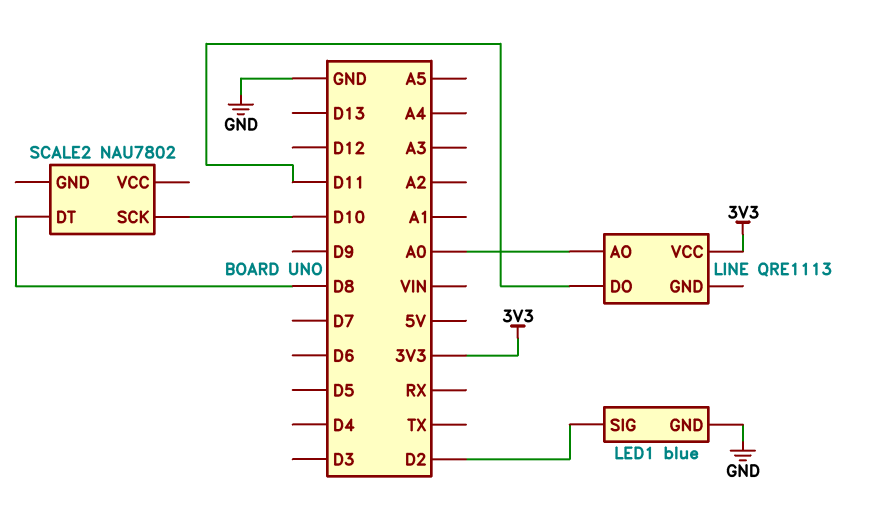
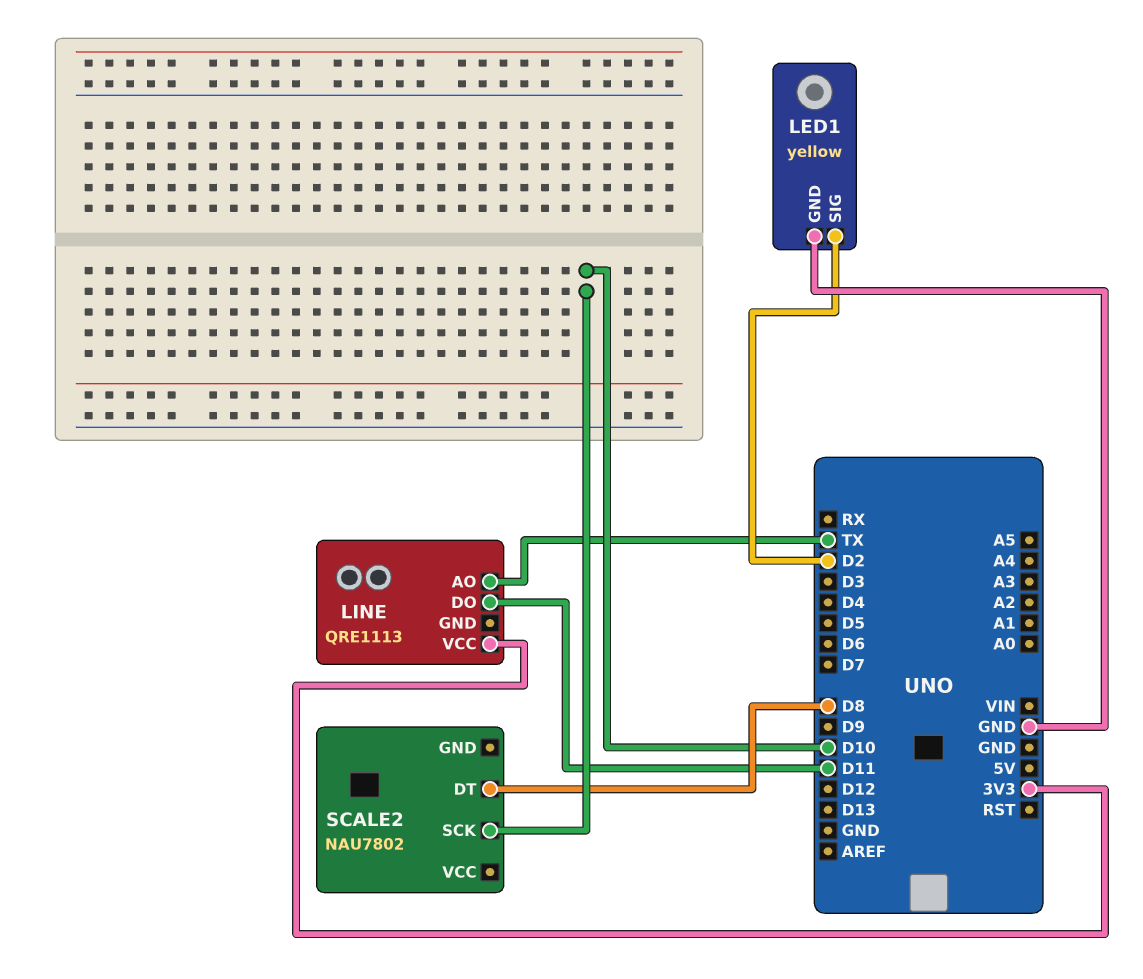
LED1: blue -> yellow
LINE pin AO: A0 -> TX

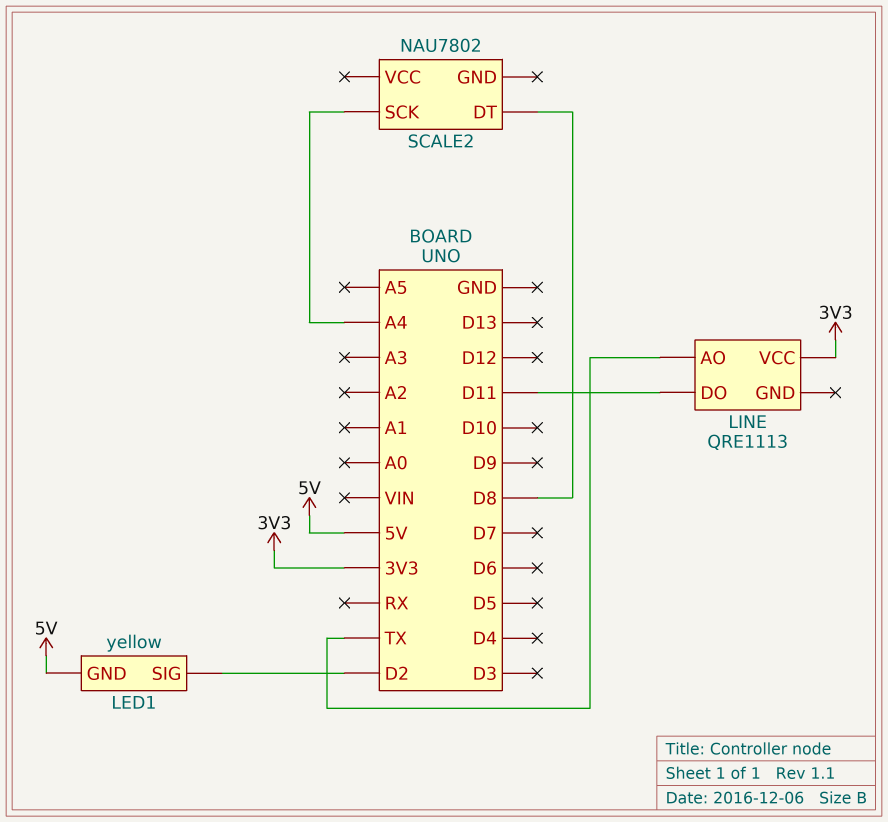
LED1 pin GND: GND -> 5V
SCALE2 pin SCK: D10 -> A4

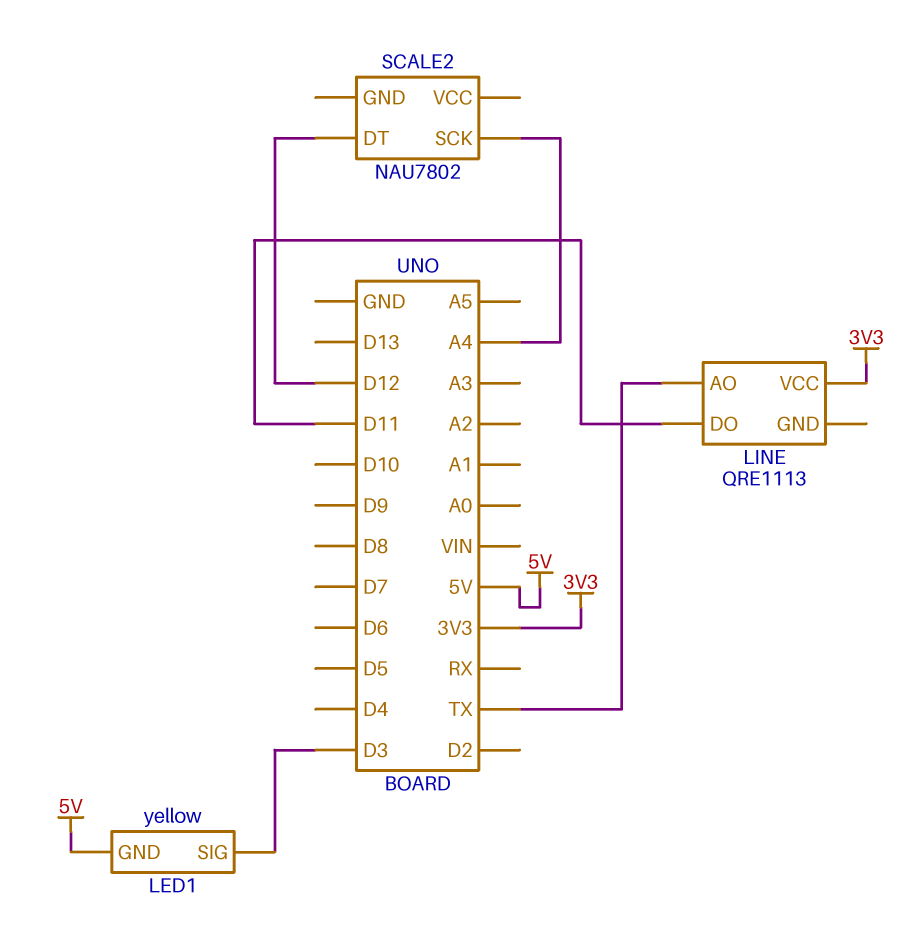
LED1 pin SIG: D2 -> D3
SCALE2 pin DT: D8 -> D12

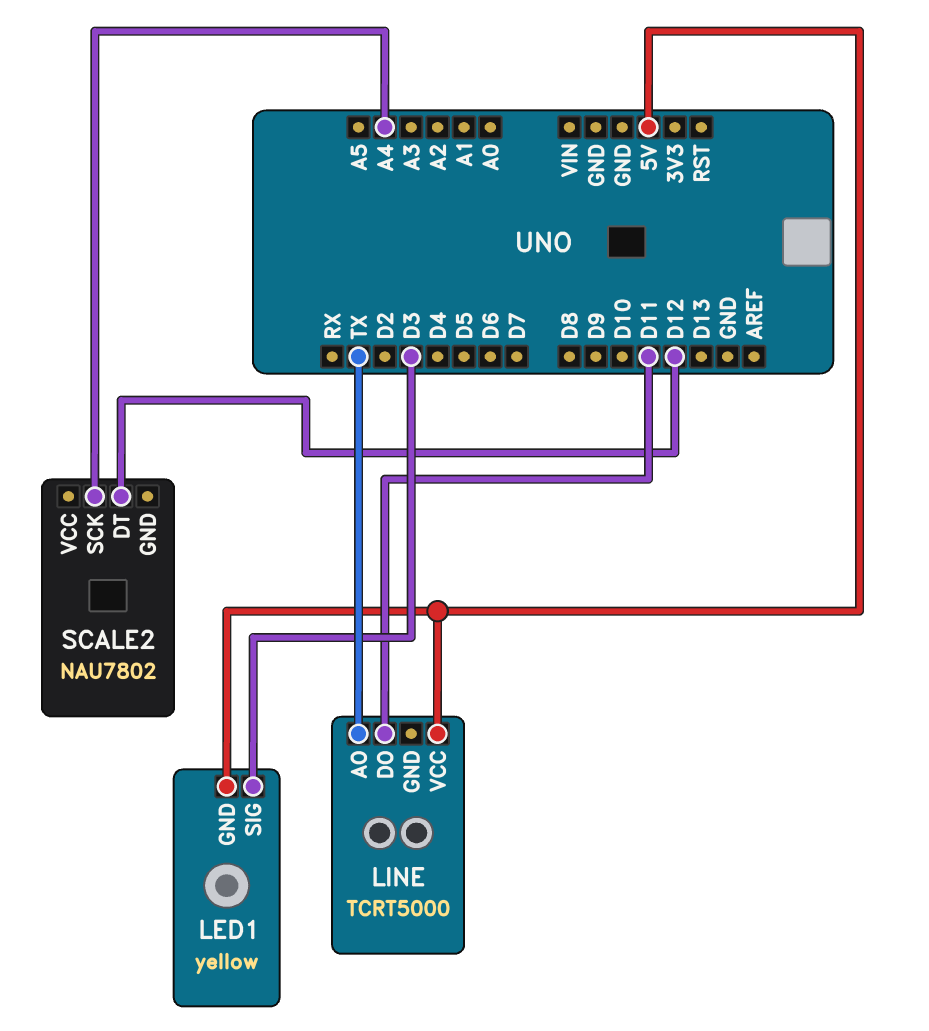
LINE: QRE1113 -> TCRT5000
LINE pin VCC: 3V3 -> 5V

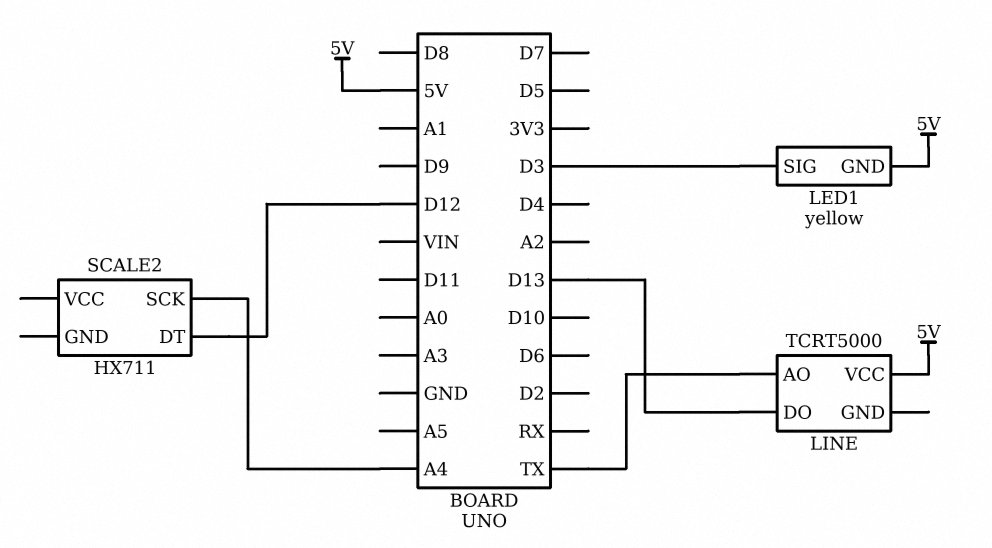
LINE pin DO: D11 -> D13
SCALE2: NAU7802 -> HX711

